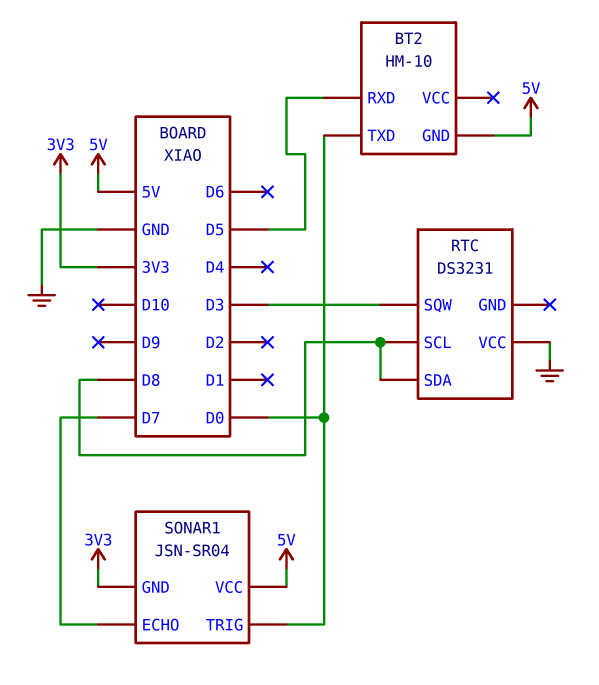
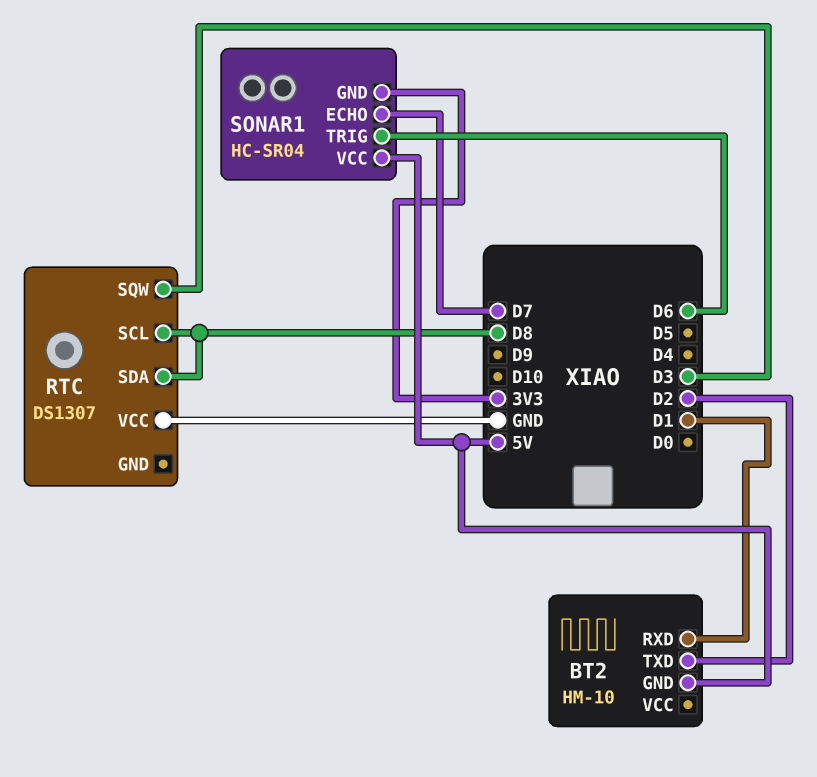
BT2 pin RXD: D5 -> D1
BT2 pin TXD: D0 -> D2
RTC: DS3231 -> DS1307
SONAR1: JSN-SR04 -> HC-SR04
SONAR1 pin TRIG: D0 -> D6

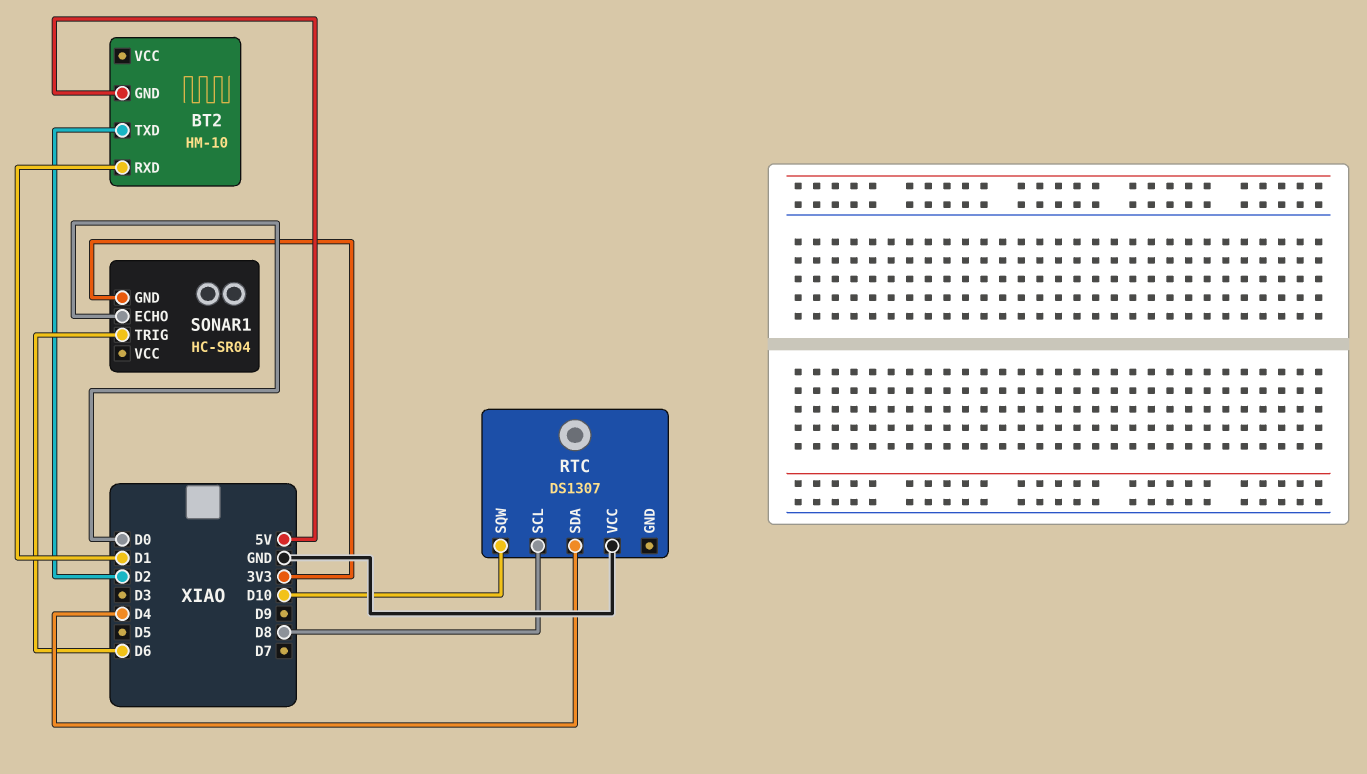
RTC pin SDA: D8 -> D4
RTC pin SQW: D3 -> D10
SONAR1 pin ECHO: D7 -> D0
SONAR1 pin VCC: 5V -> none

